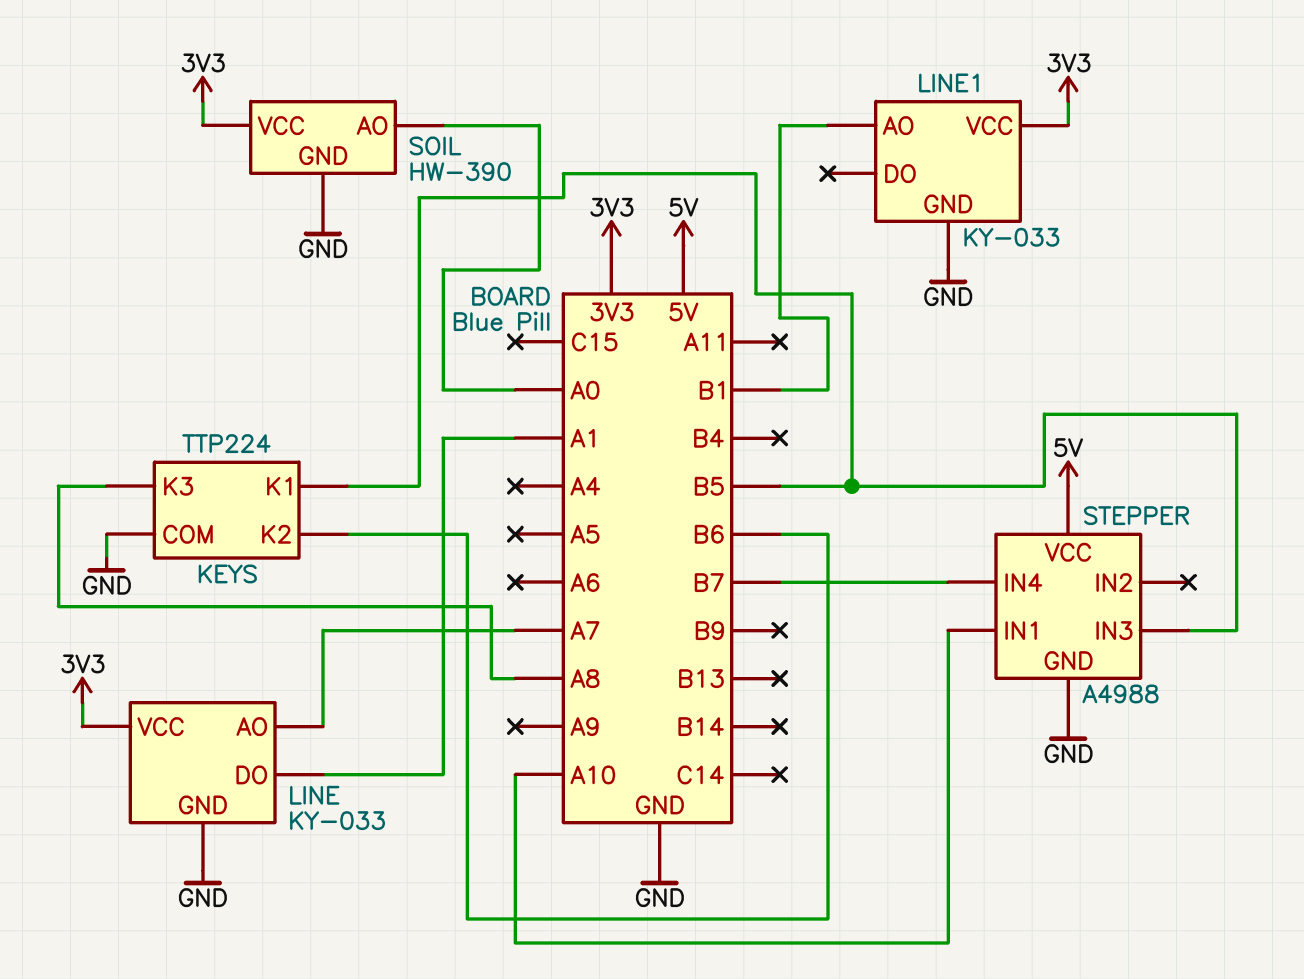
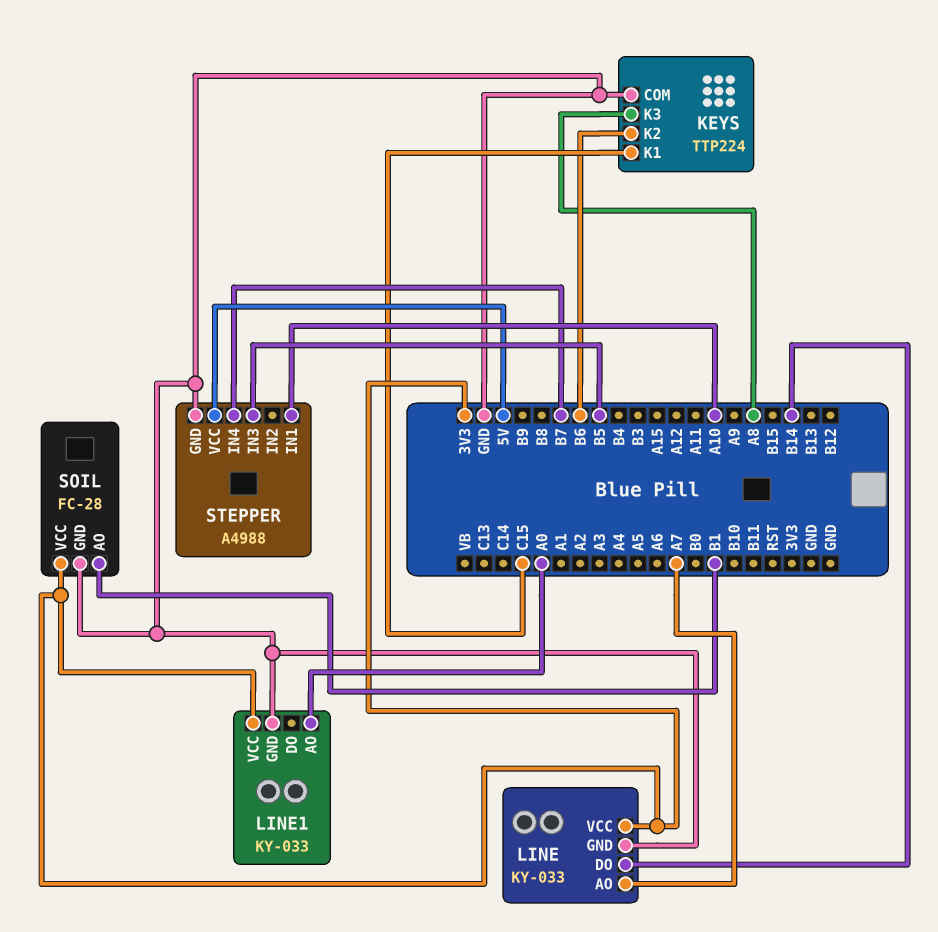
KEYS pin K1: B5 -> C15
LINE pin DO: A1 -> B14
LINE1 pin AO: B1 -> A0
SOIL: HW-390 -> FC-28
SOIL pin AO: A0 -> B1

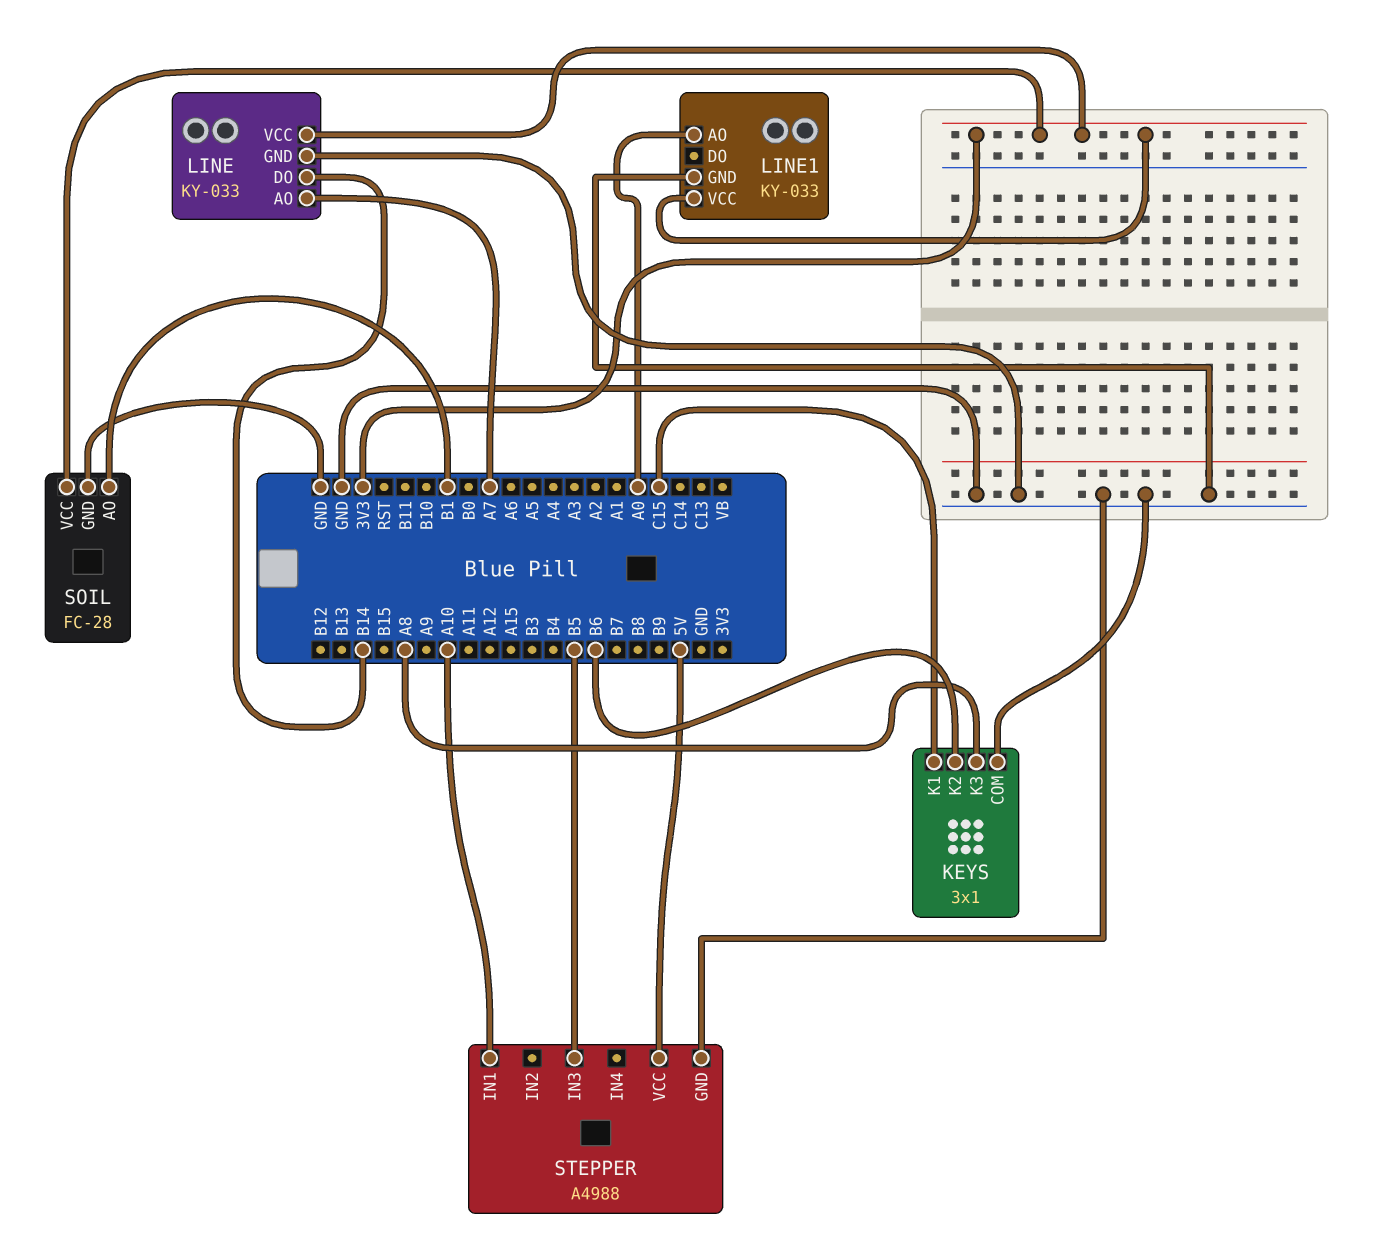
KEYS: TTP224 -> 3x1
STEPPER pin IN4: B7 -> none

